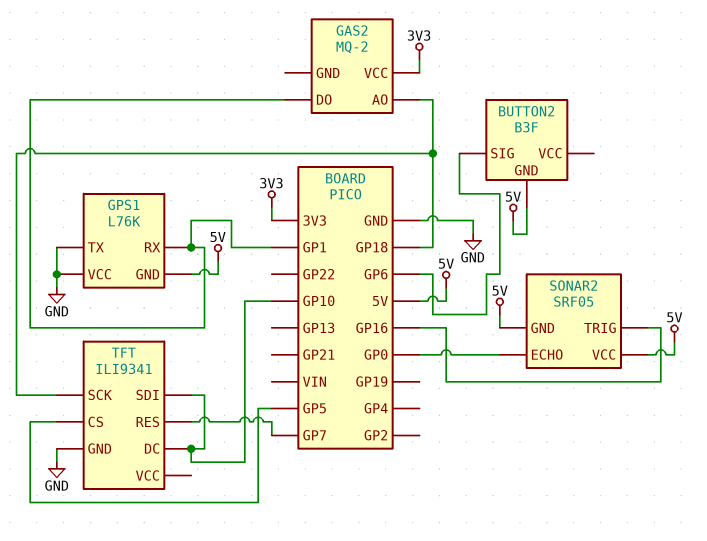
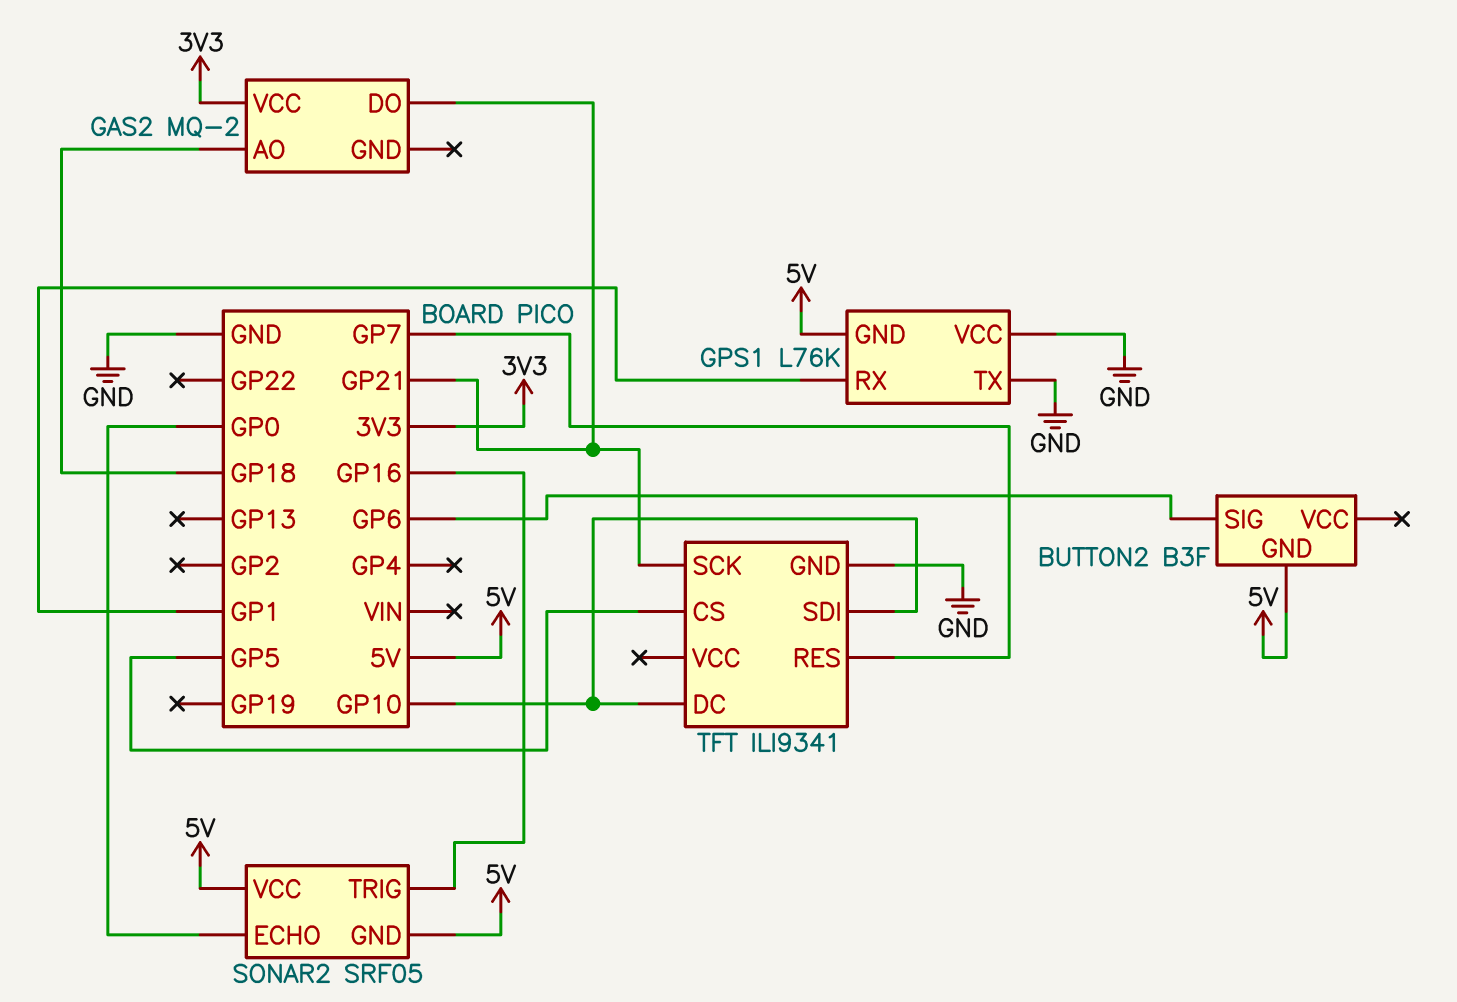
GAS2 pin DO: GP1 -> GP21
TFT pin SCK: GP18 -> GP21

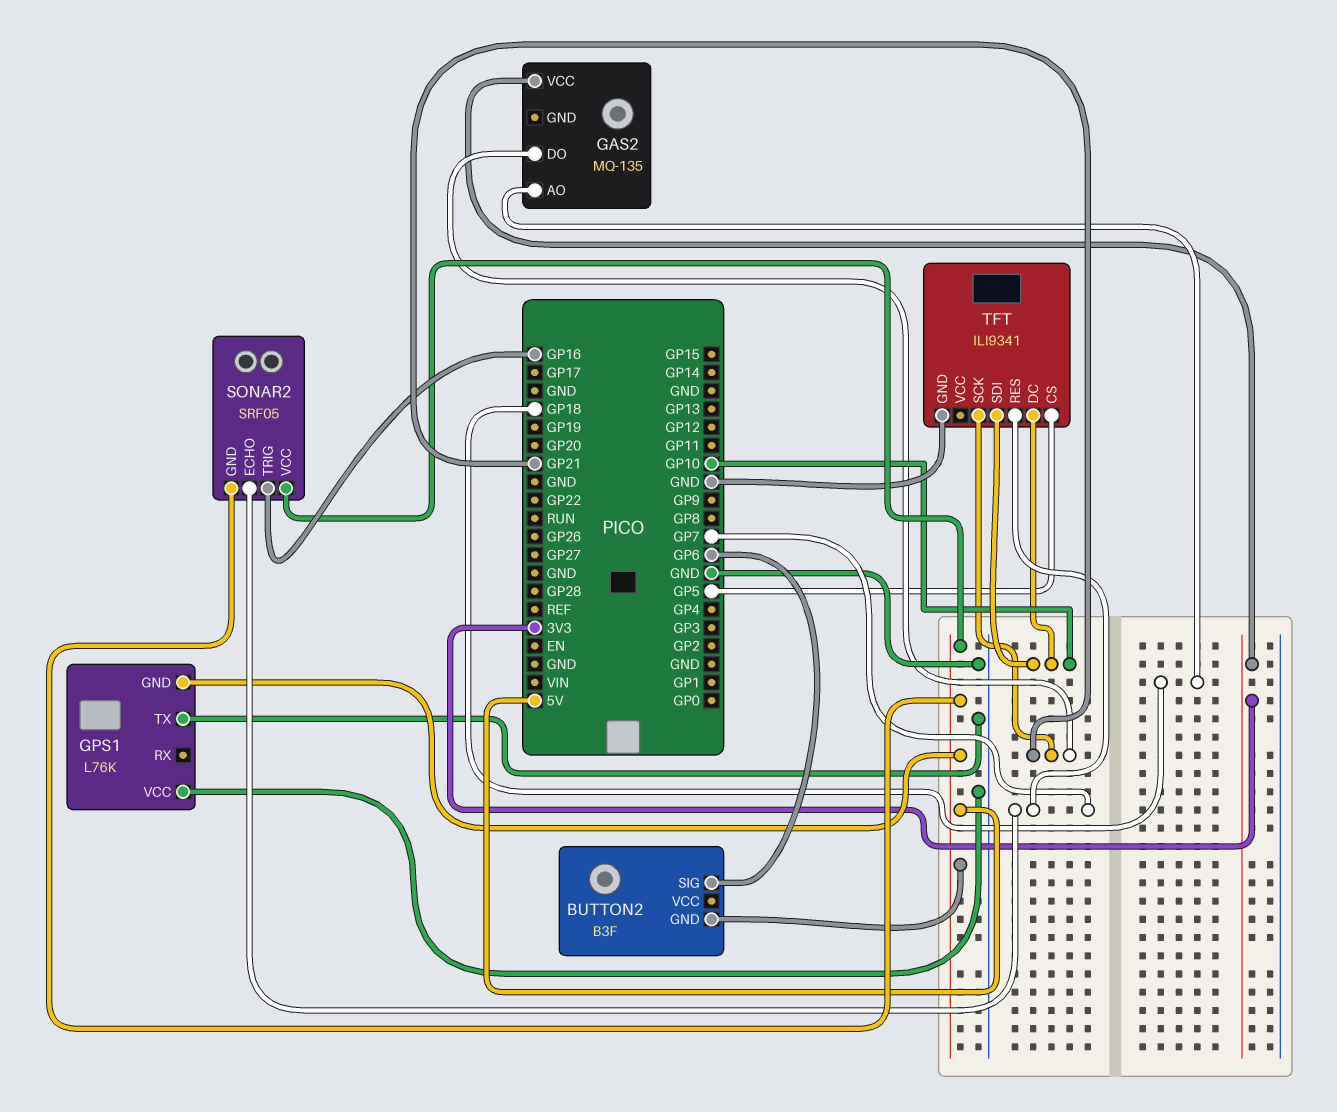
GAS2: MQ-2 -> MQ-135
GPS1 pin RX: GP1 -> none
SONAR2 pin ECHO: GP0 -> GP7

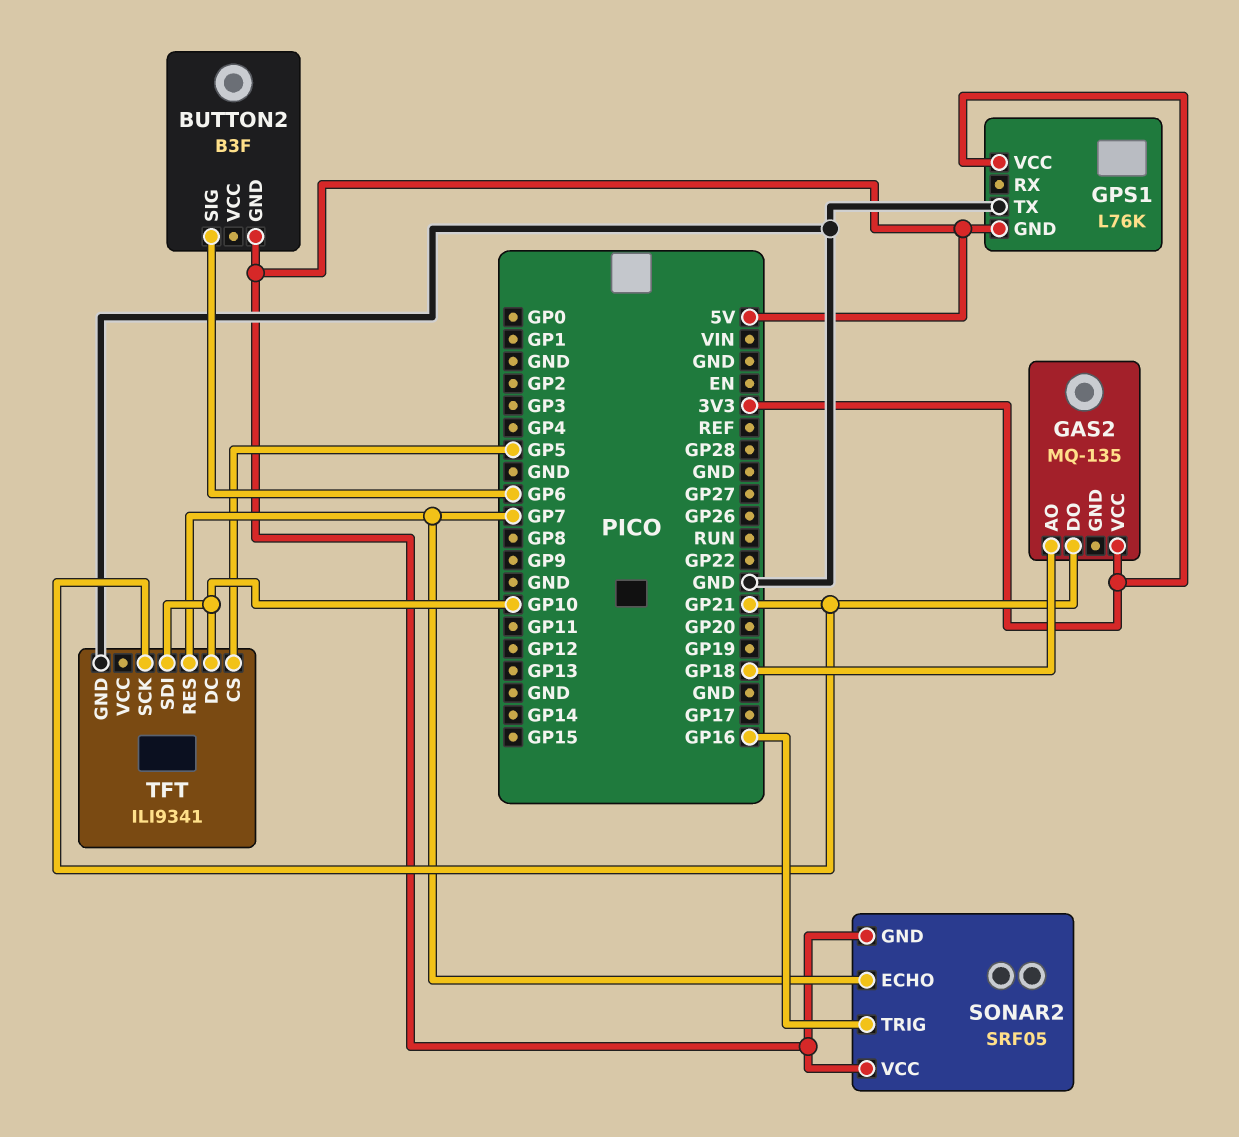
GPS1 pin VCC: GND -> 3V3

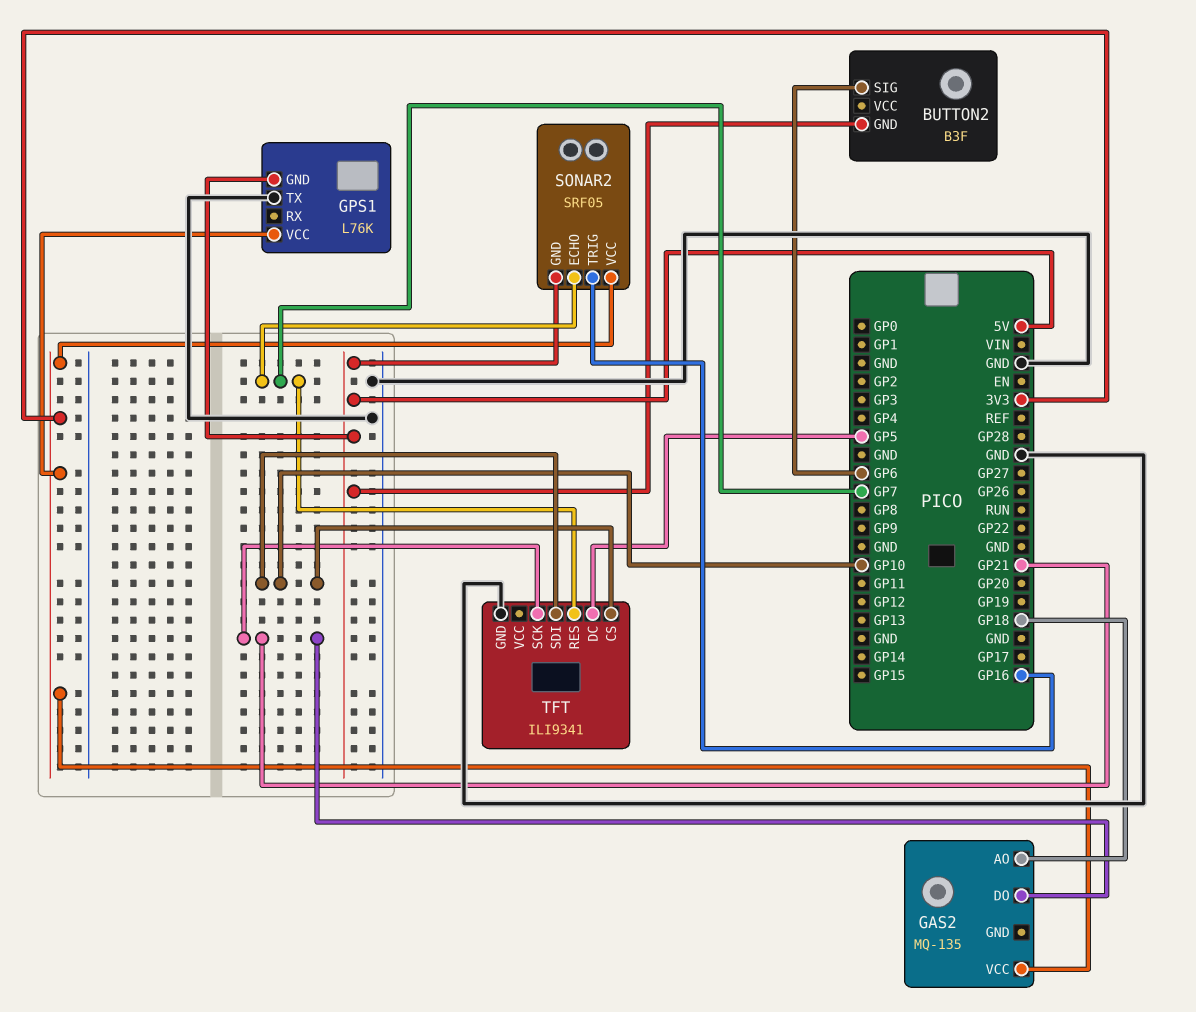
SONAR2 pin VCC: 5V -> 3V3
TFT pin CS: GP5 -> GP10
TFT pin DC: GP10 -> GP5

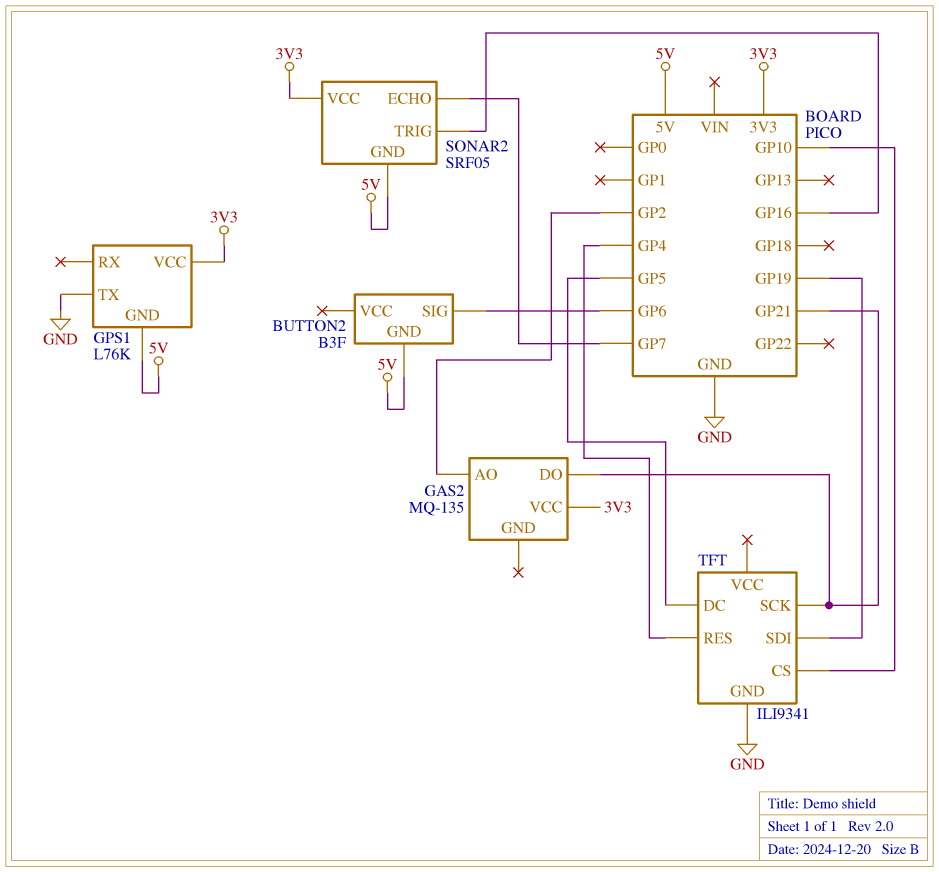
GAS2 pin AO: GP18 -> GP2
TFT pin RES: GP7 -> GP4
TFT pin SDI: GP10 -> GP19

